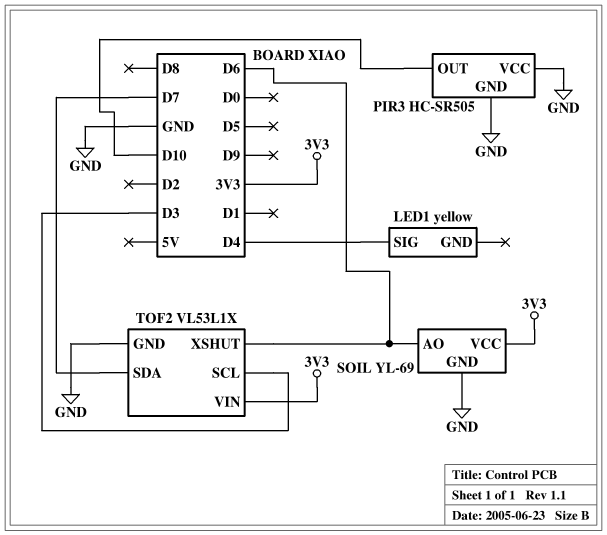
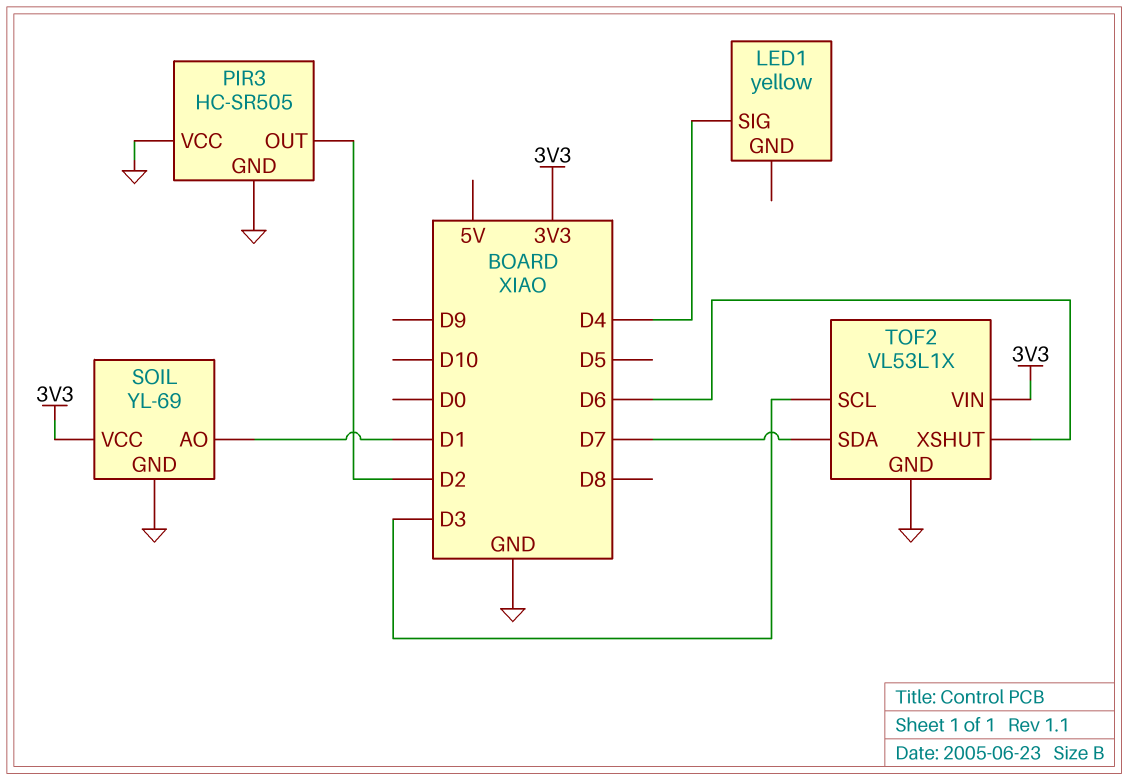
PIR3 pin OUT: D10 -> D2
SOIL pin AO: D6 -> D1

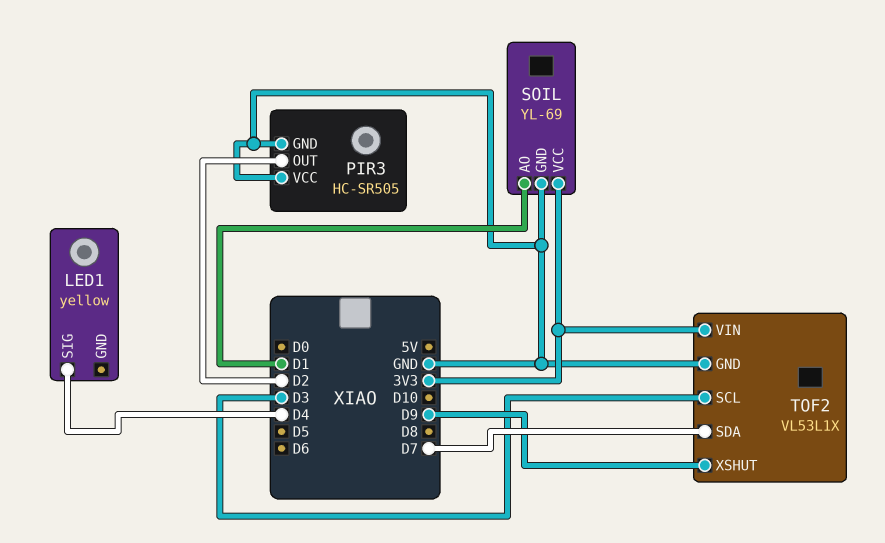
TOF2 pin XSHUT: D6 -> D9

